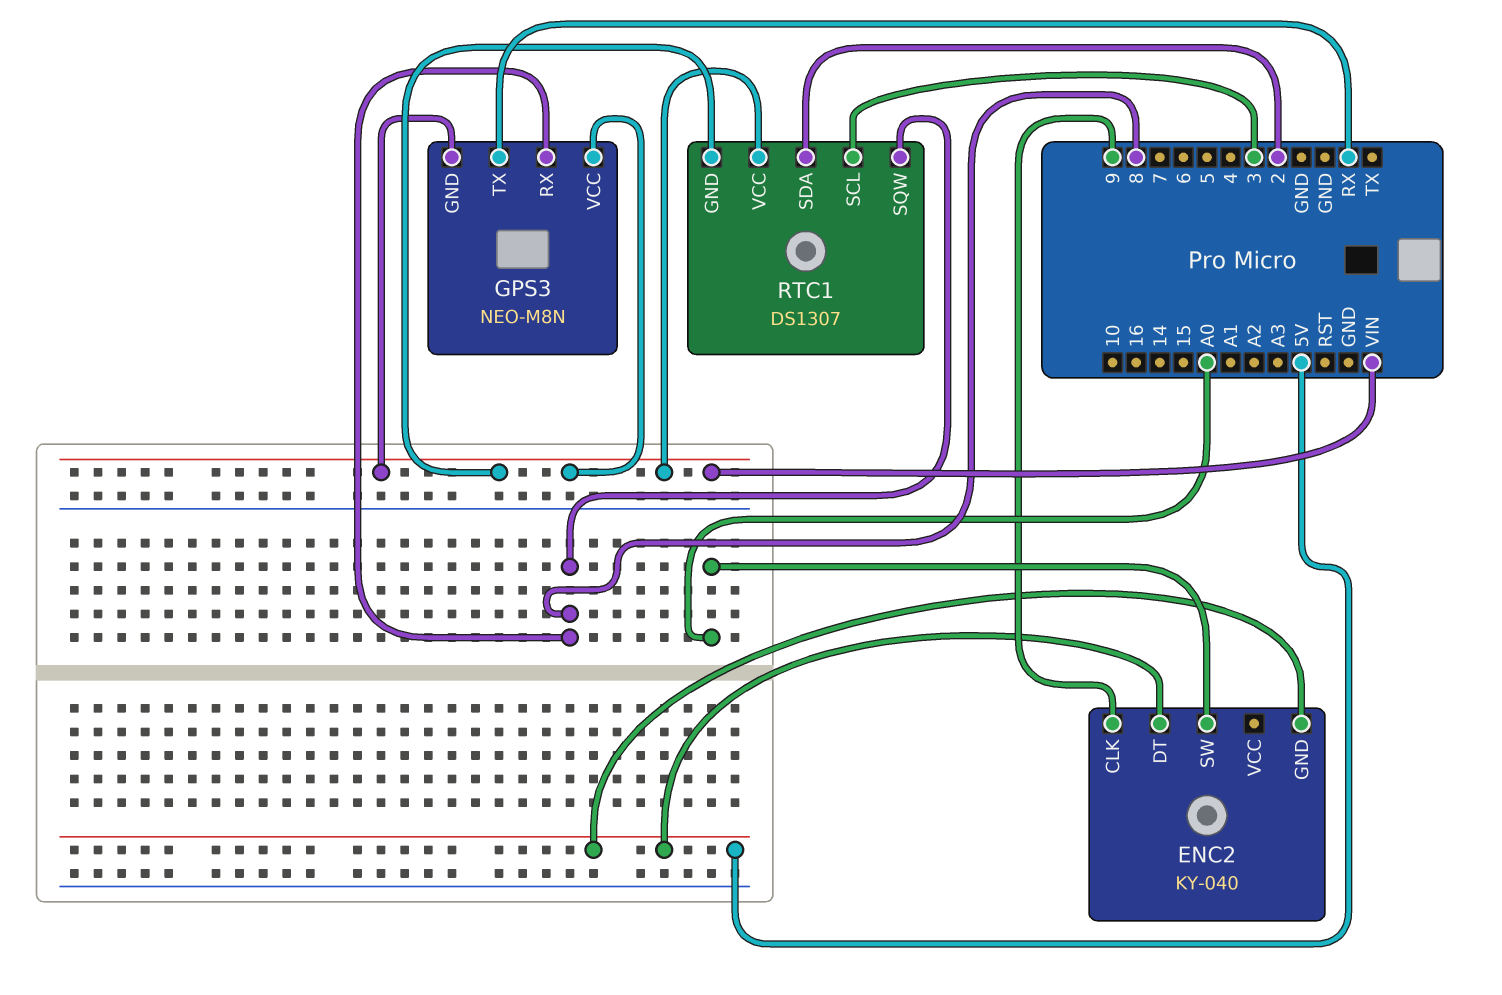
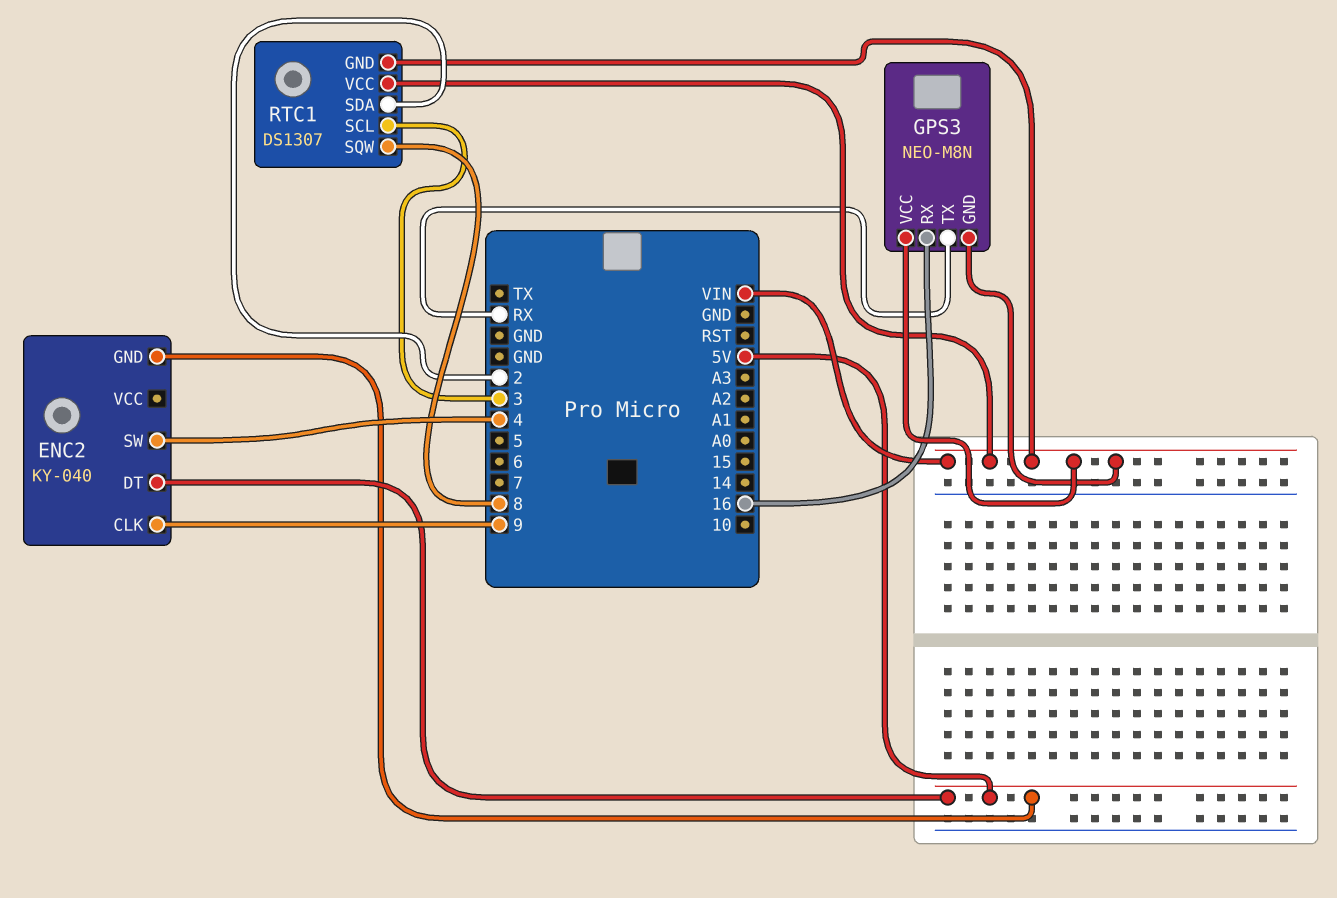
ENC2 pin SW: A0 -> 4
GPS3 pin RX: 8 -> 16

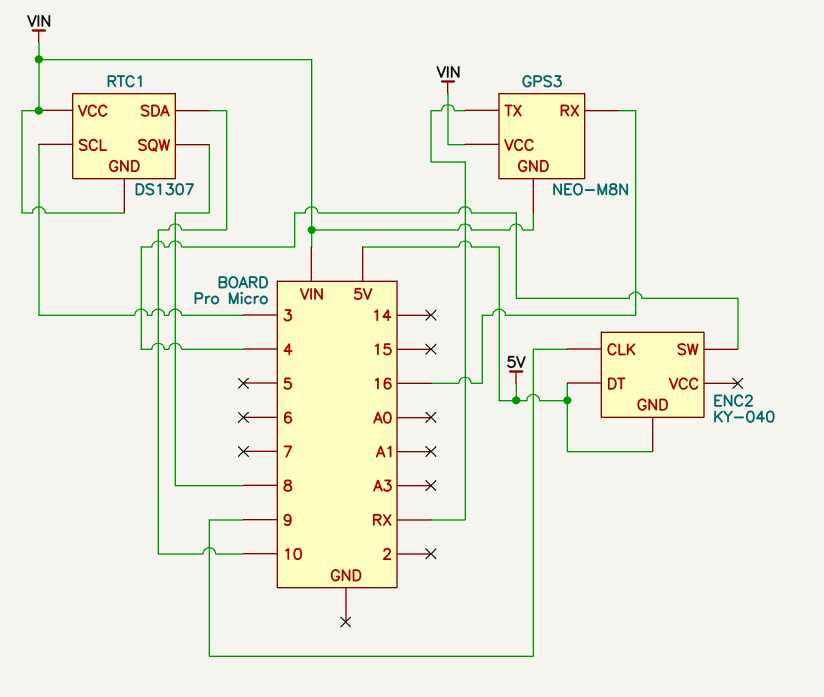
RTC1 pin SDA: 2 -> 10

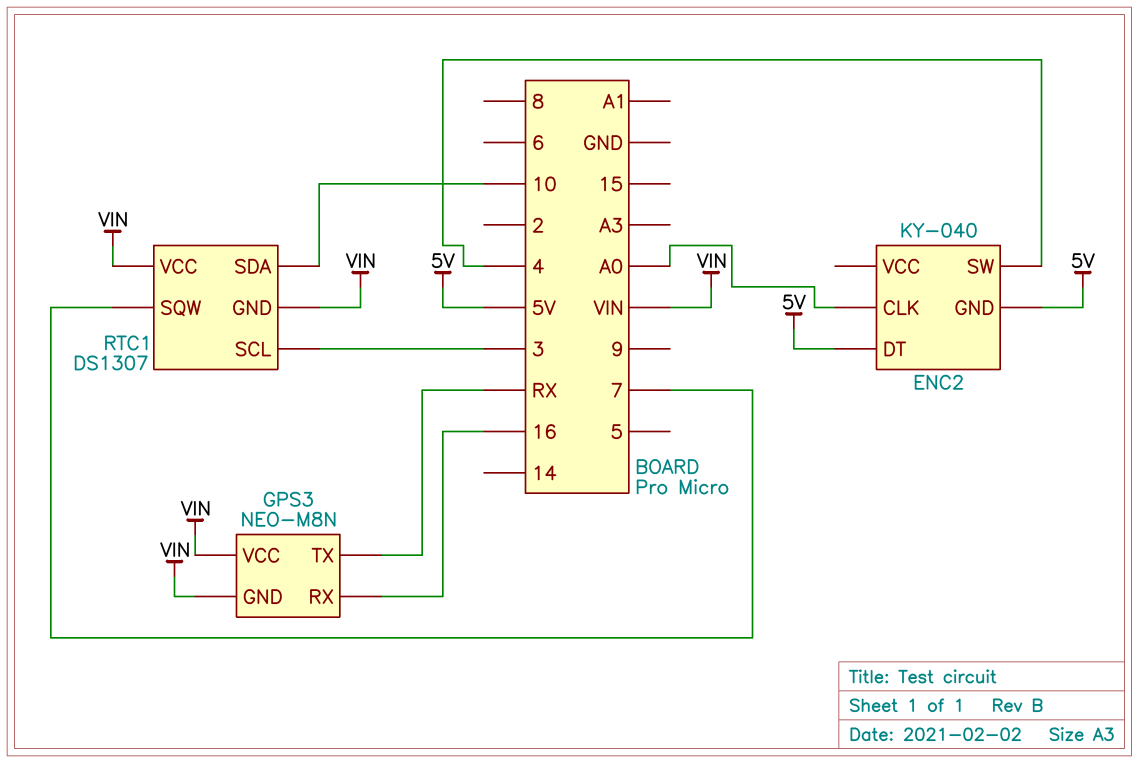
ENC2 pin CLK: 9 -> A0
RTC1 pin SQW: 8 -> 7

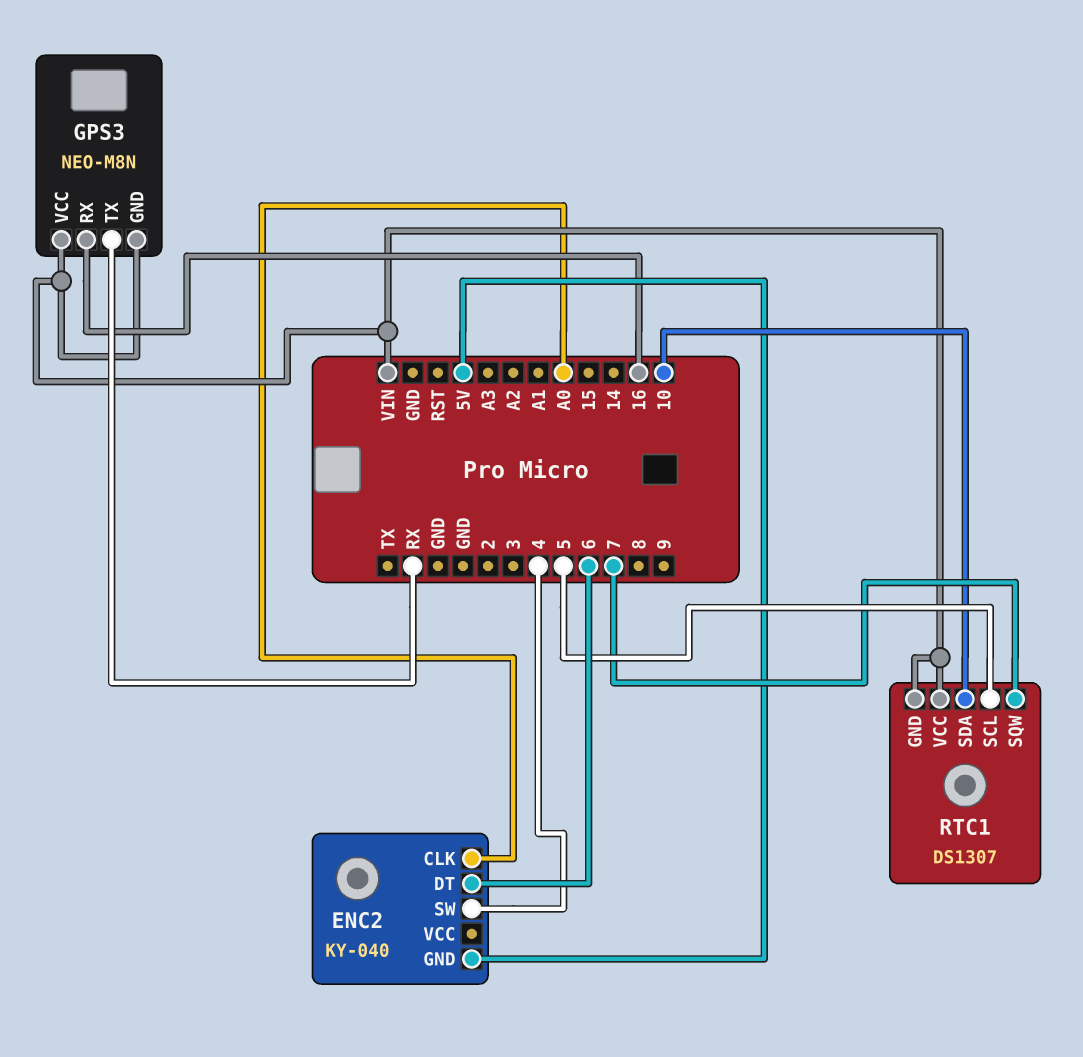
ENC2 pin DT: 5V -> 6
RTC1 pin SCL: 3 -> 5

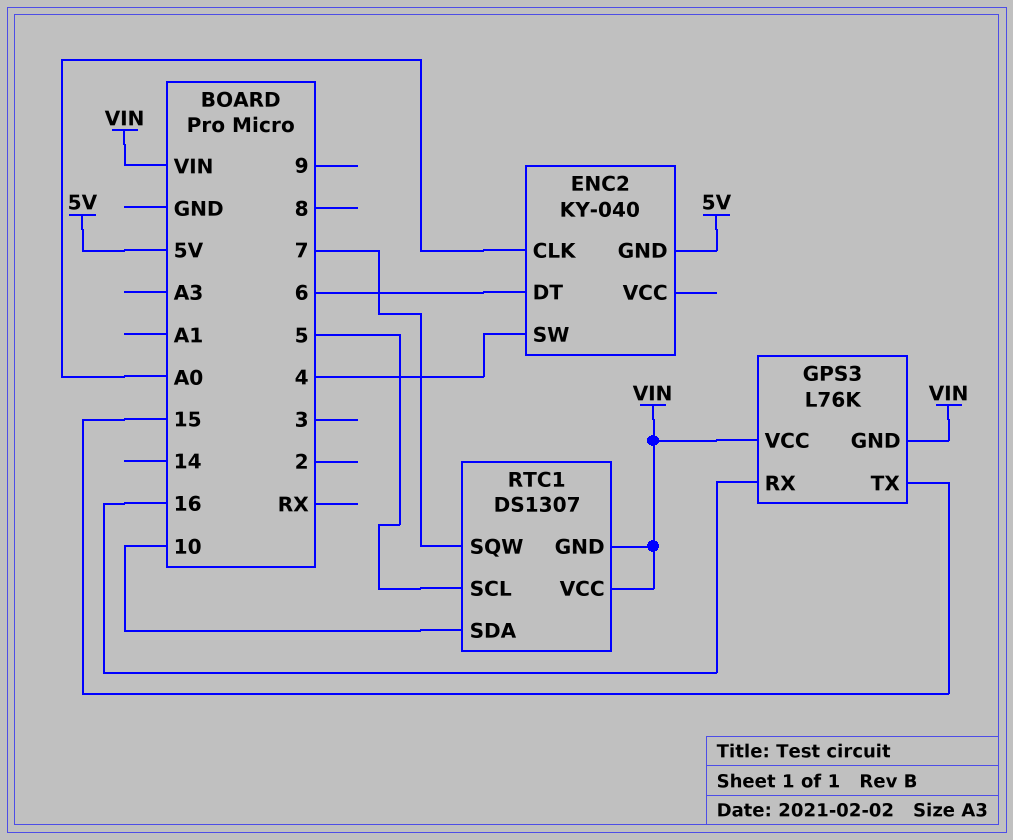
GPS3: NEO-M8N -> L76K
GPS3 pin TX: RX -> 15

